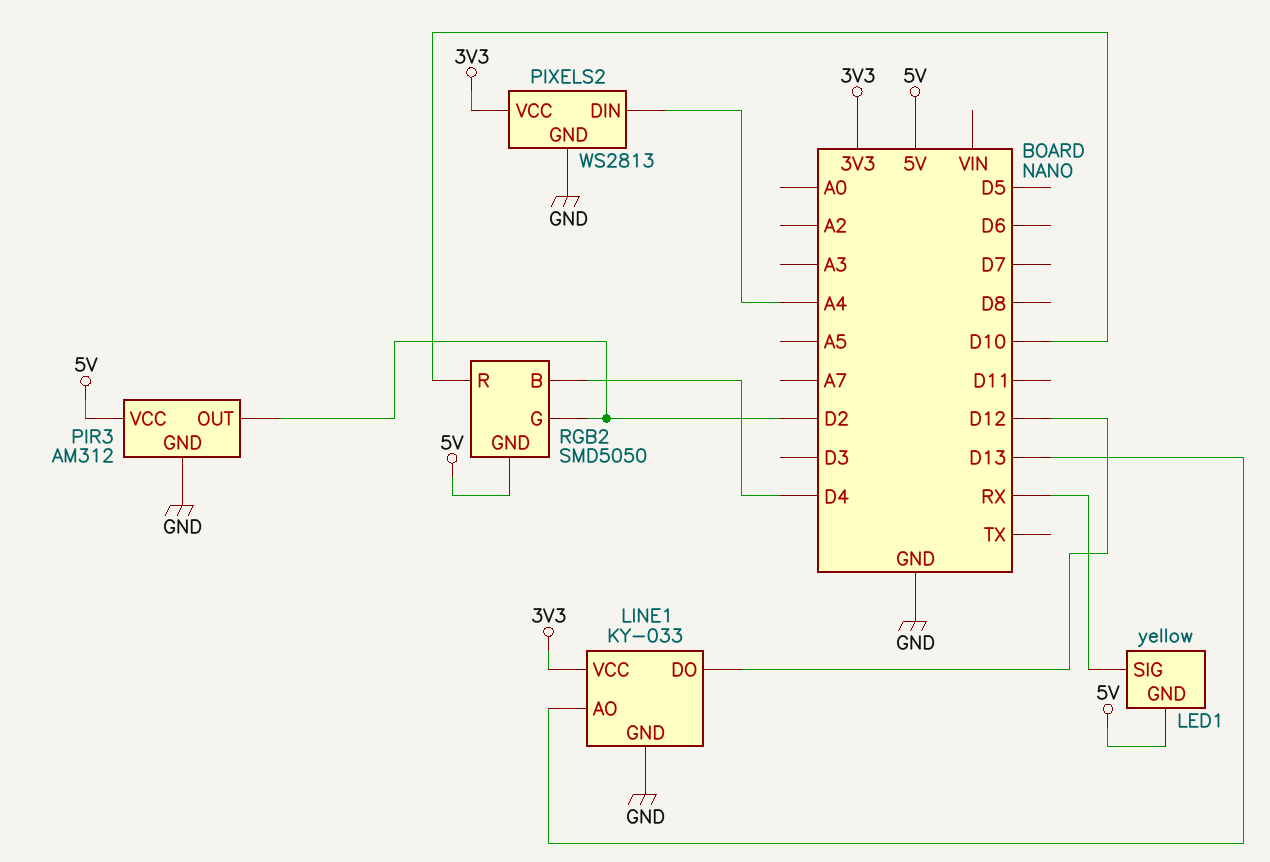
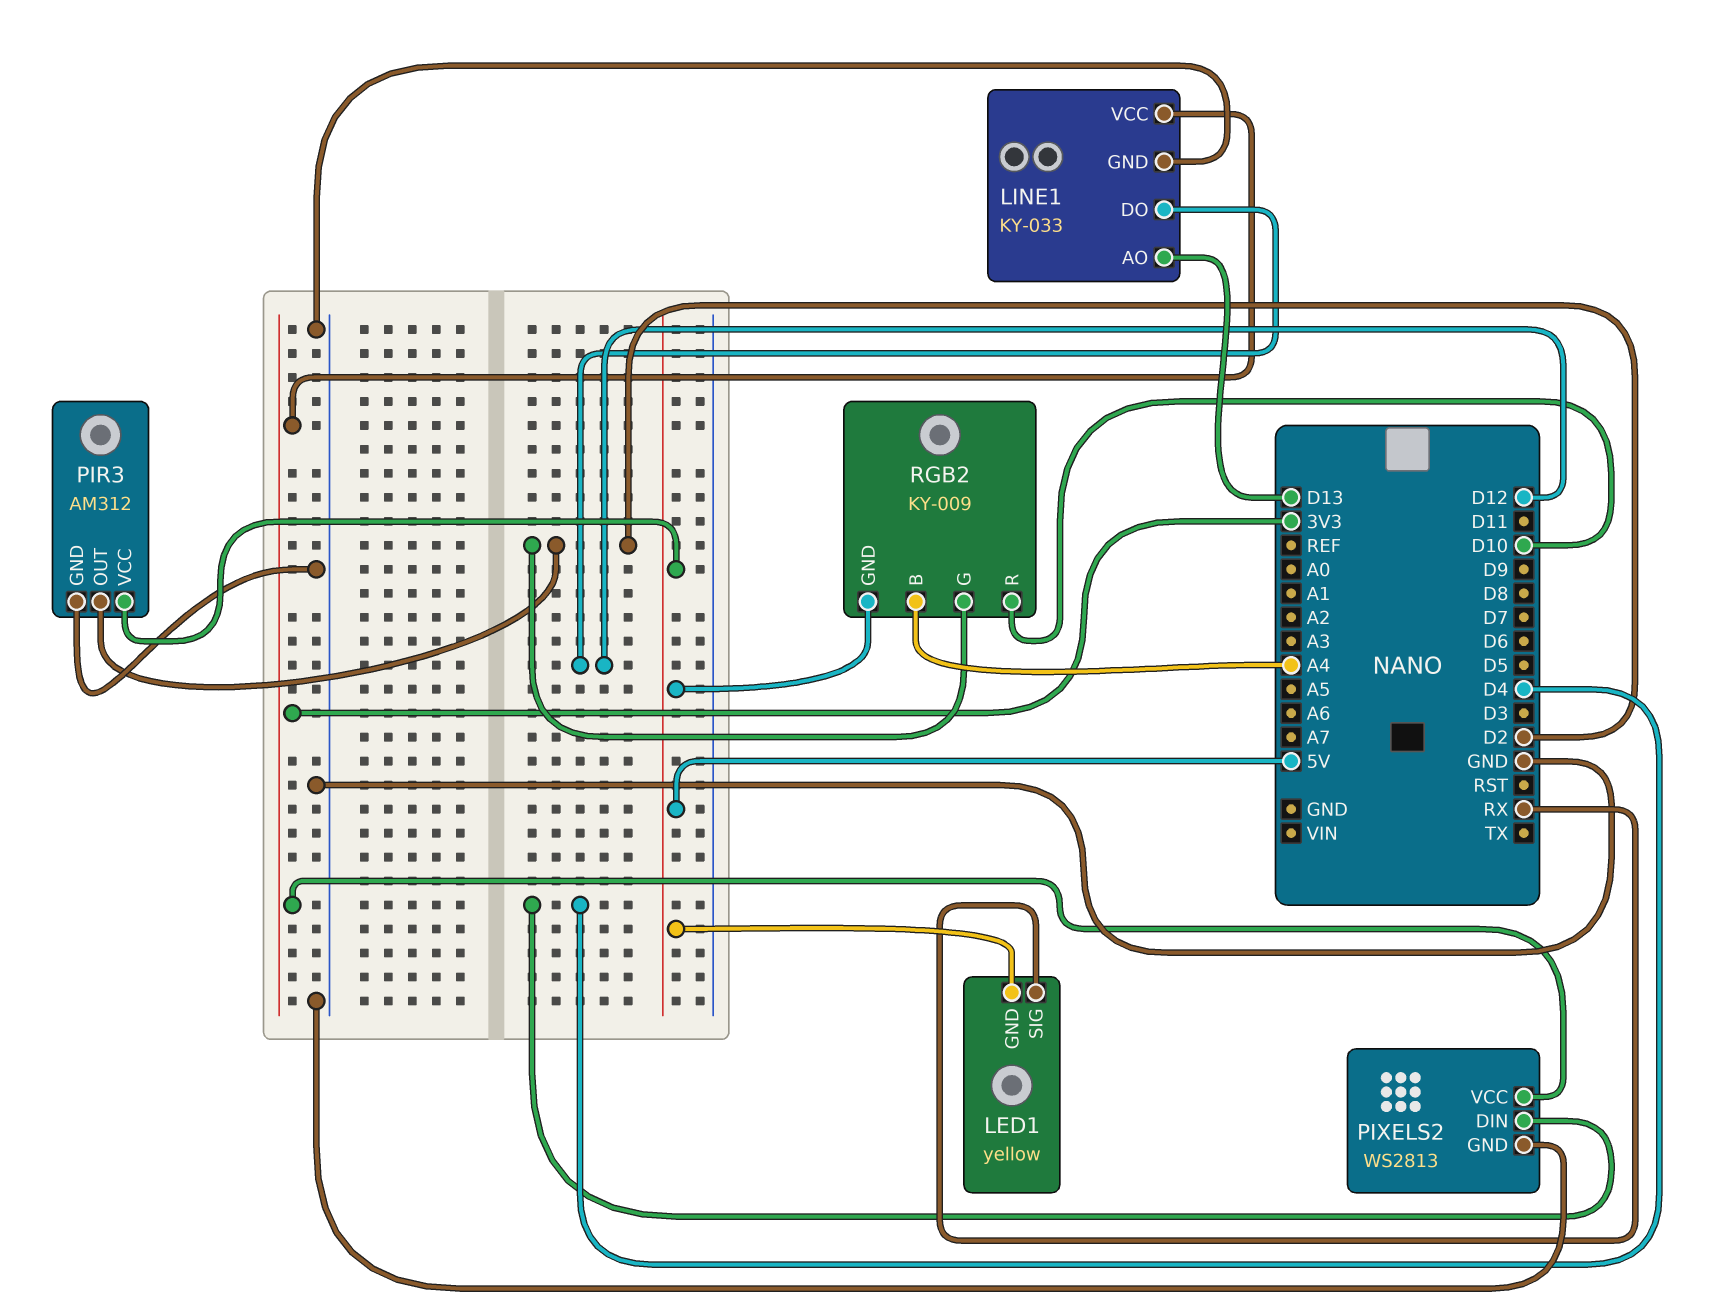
PIXELS2 pin DIN: A4 -> D4
RGB2: SMD5050 -> KY-009
RGB2 pin B: D4 -> A4

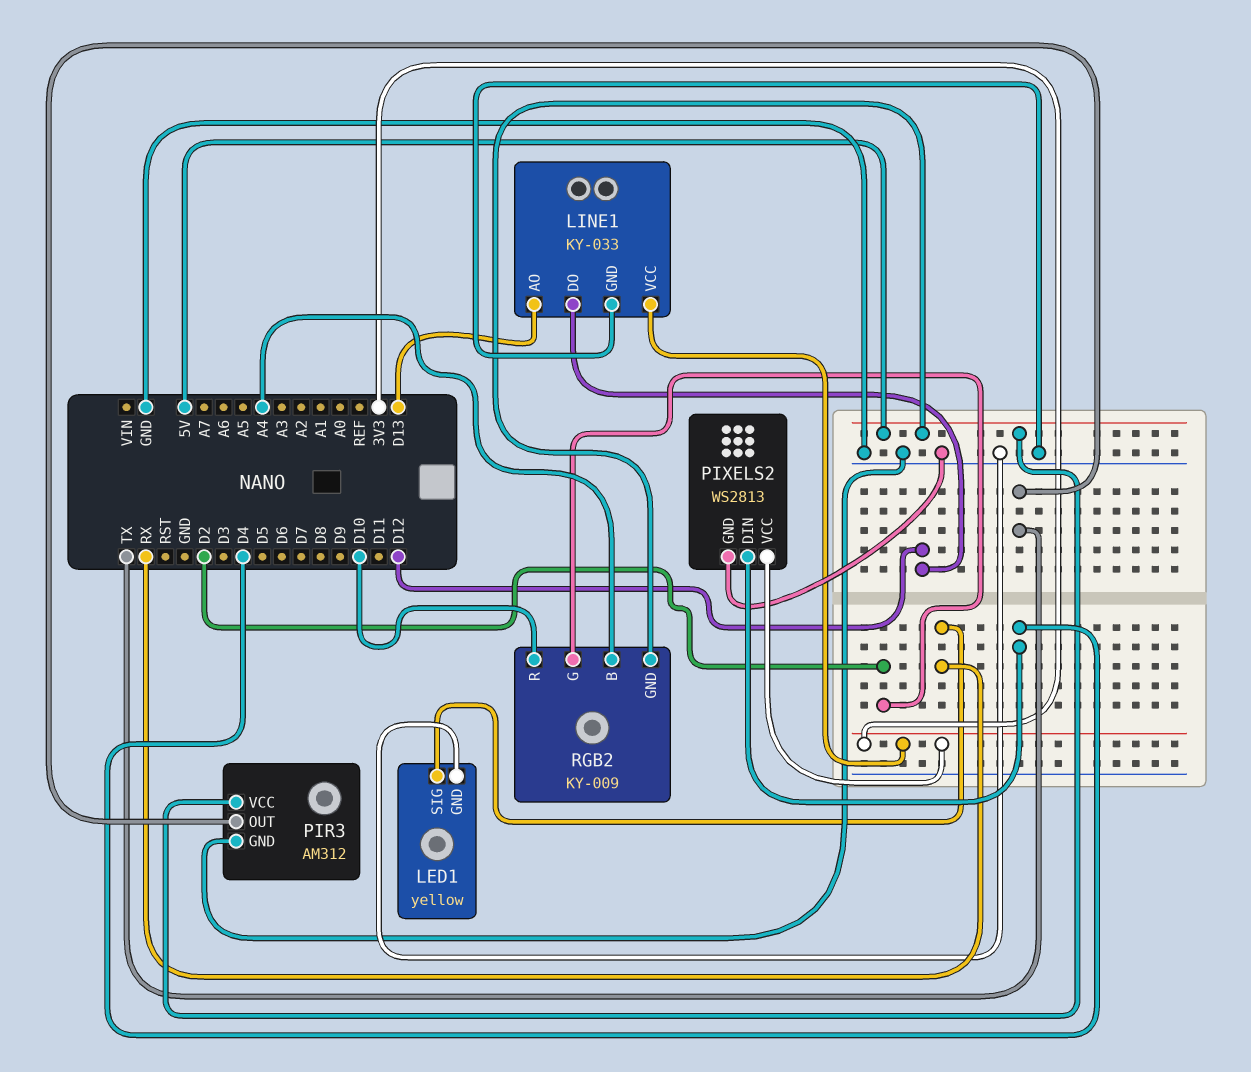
LED1 pin GND: 5V -> GND
PIR3 pin OUT: D2 -> TX

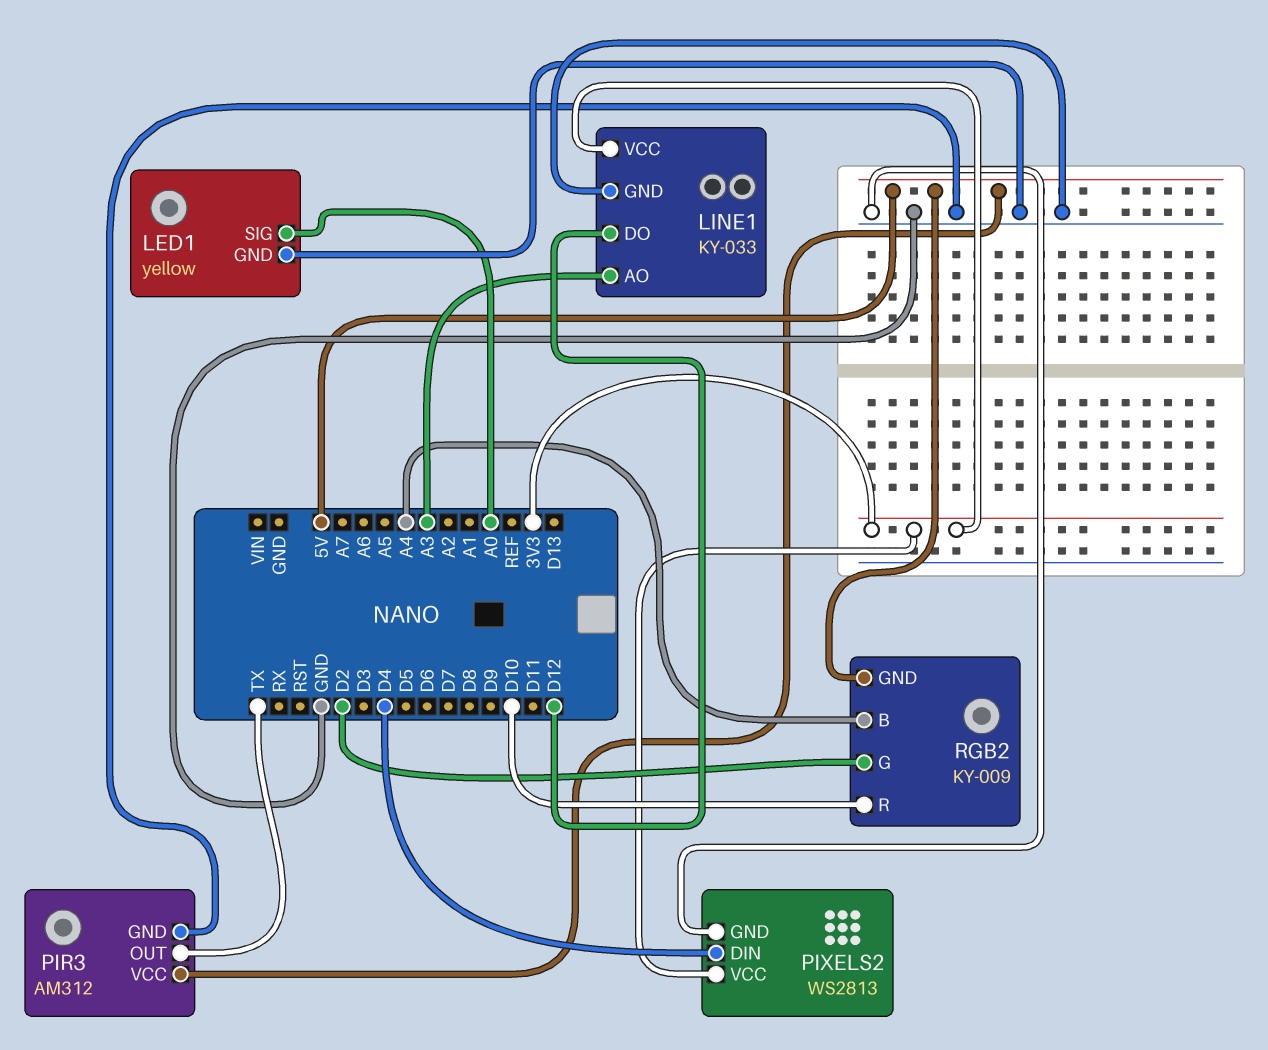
LED1 pin SIG: RX -> A0
LINE1 pin AO: D13 -> A3

